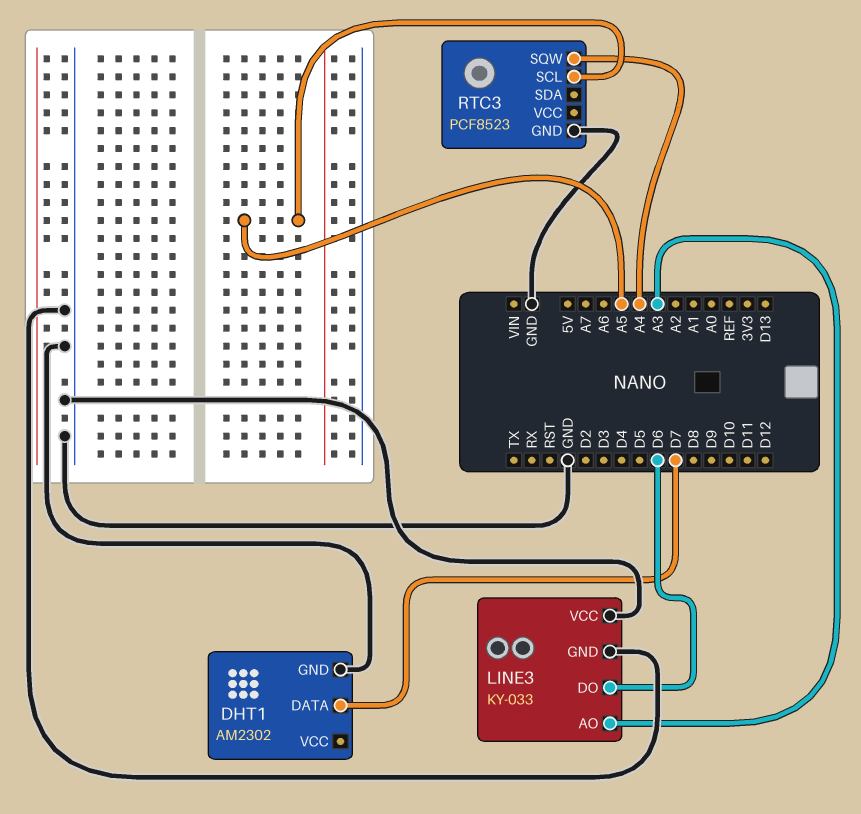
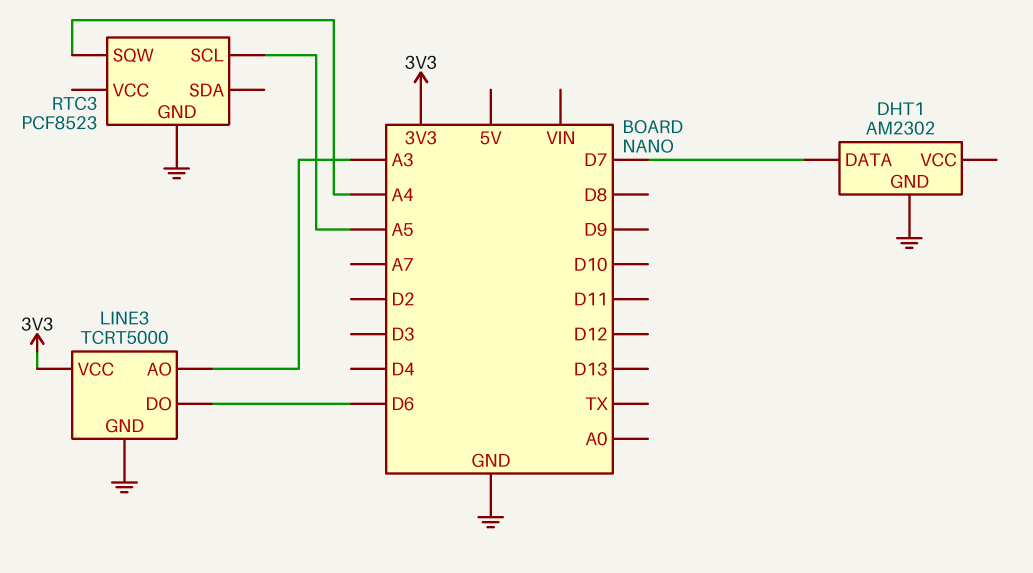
LINE3: KY-033 -> TCRT5000
LINE3 pin VCC: GND -> 3V3

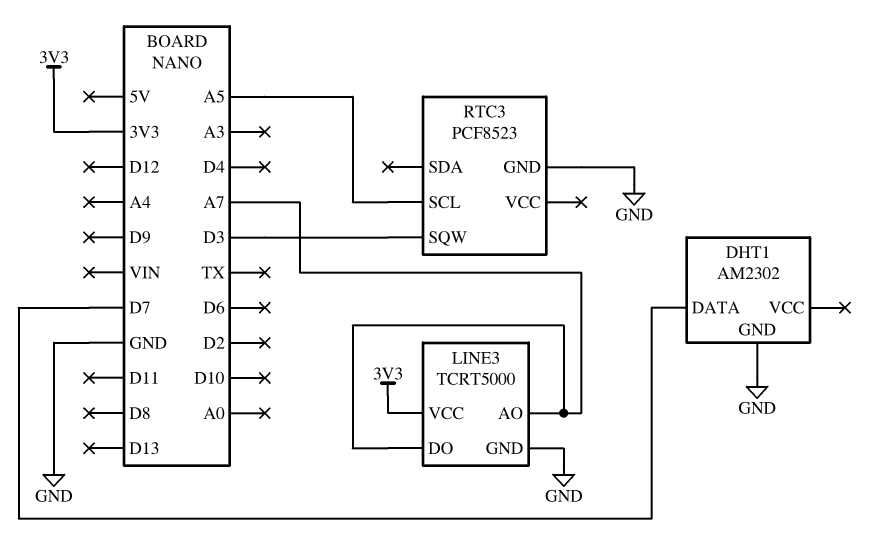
LINE3 pin AO: A3 -> A7
LINE3 pin DO: D6 -> A7
RTC3 pin SQW: A4 -> D3

